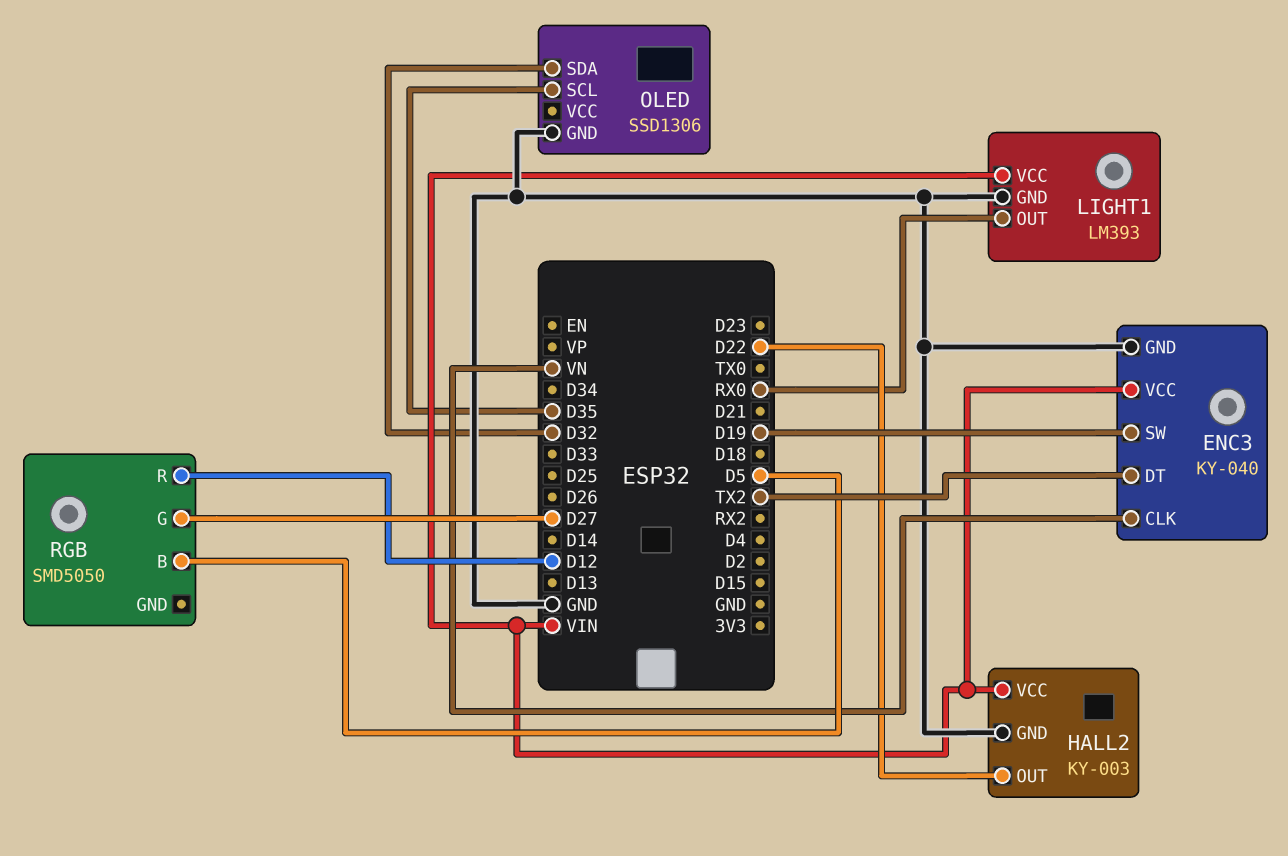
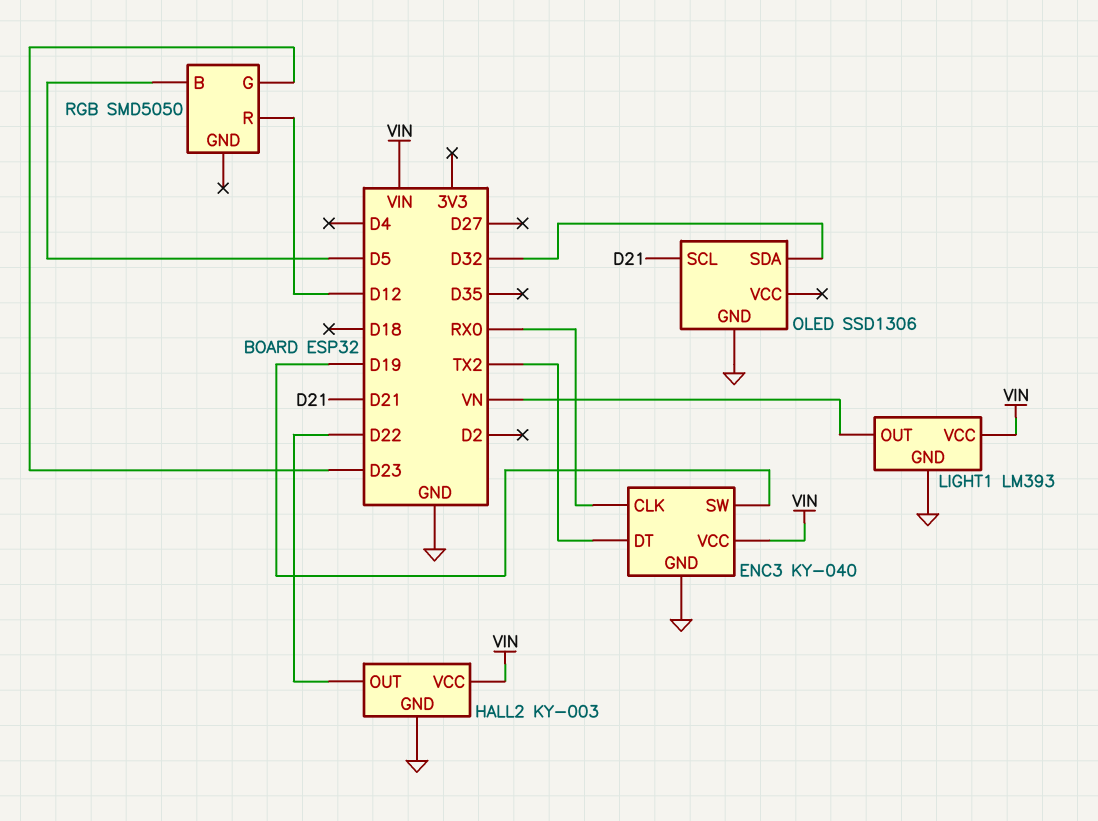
ENC3 pin CLK: VN -> RX0
LIGHT1 pin OUT: RX0 -> VN
OLED pin SCL: D35 -> D21
RGB pin G: D27 -> D23

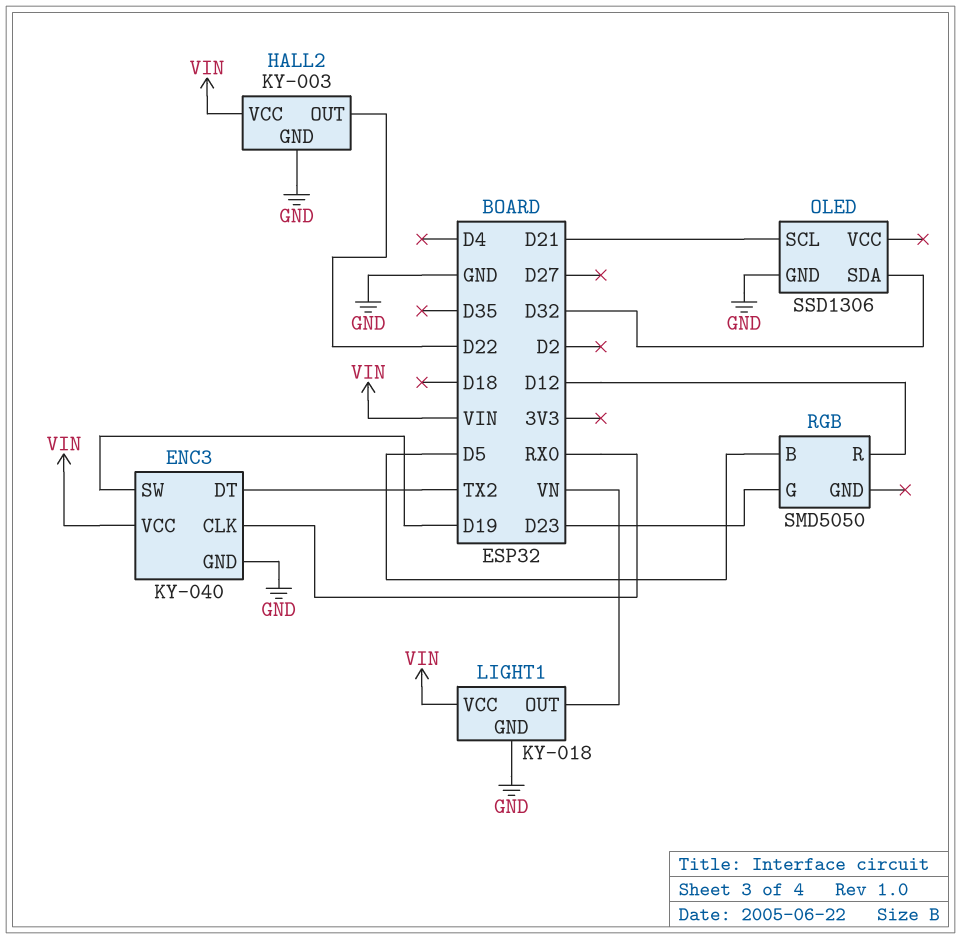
LIGHT1: LM393 -> KY-018

